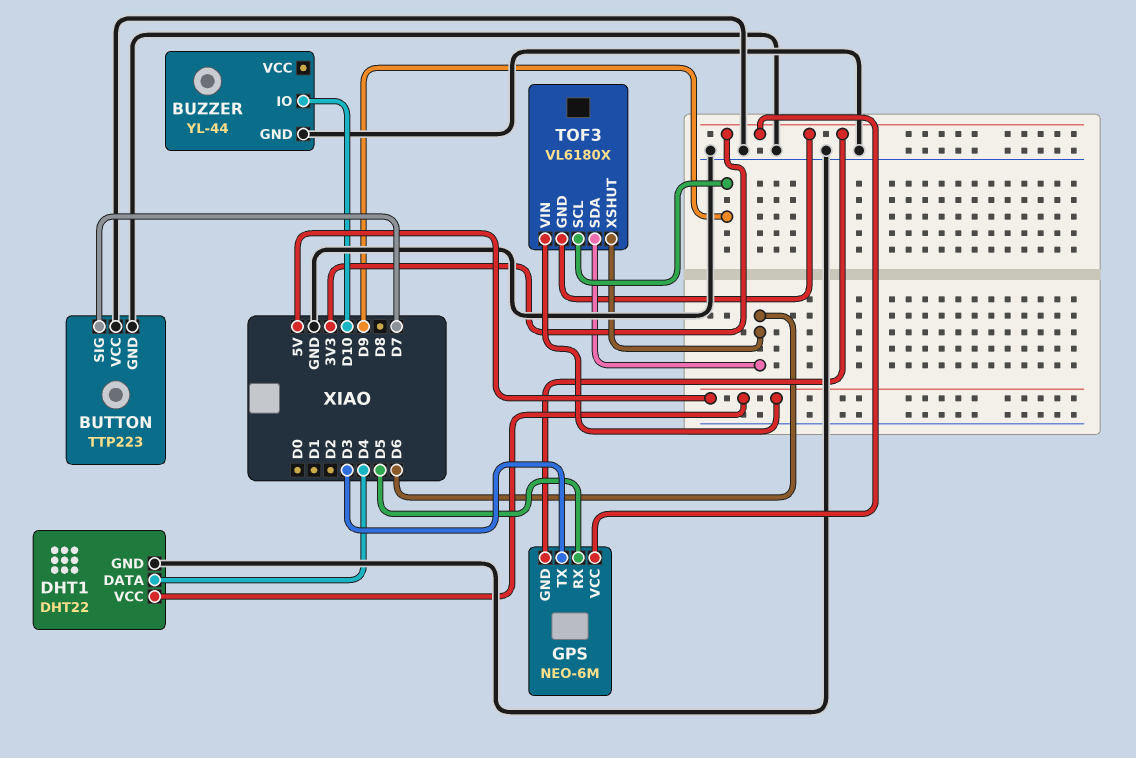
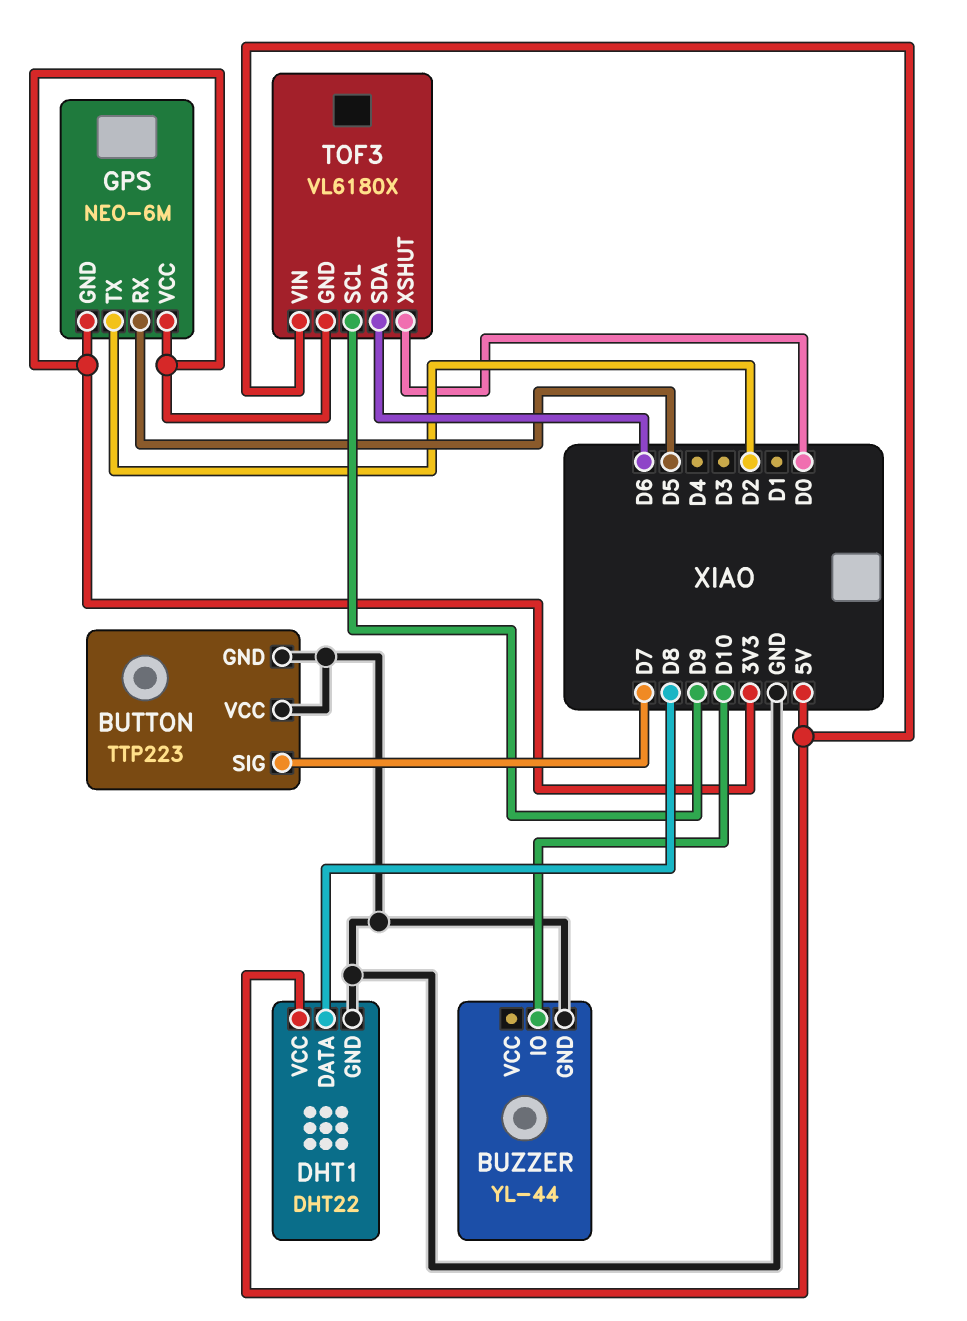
DHT1 pin DATA: D4 -> D8
GPS pin TX: D3 -> D2
TOF3 pin XSHUT: D6 -> D0

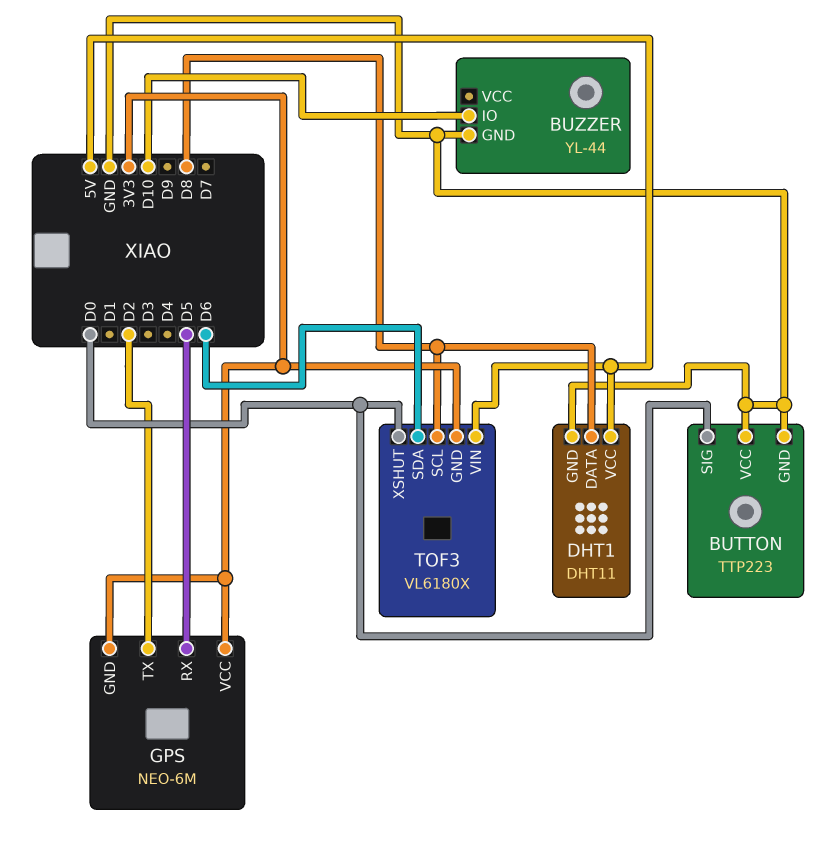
BUTTON pin SIG: D7 -> D0
DHT1: DHT22 -> DHT11
TOF3 pin SCL: D9 -> D8

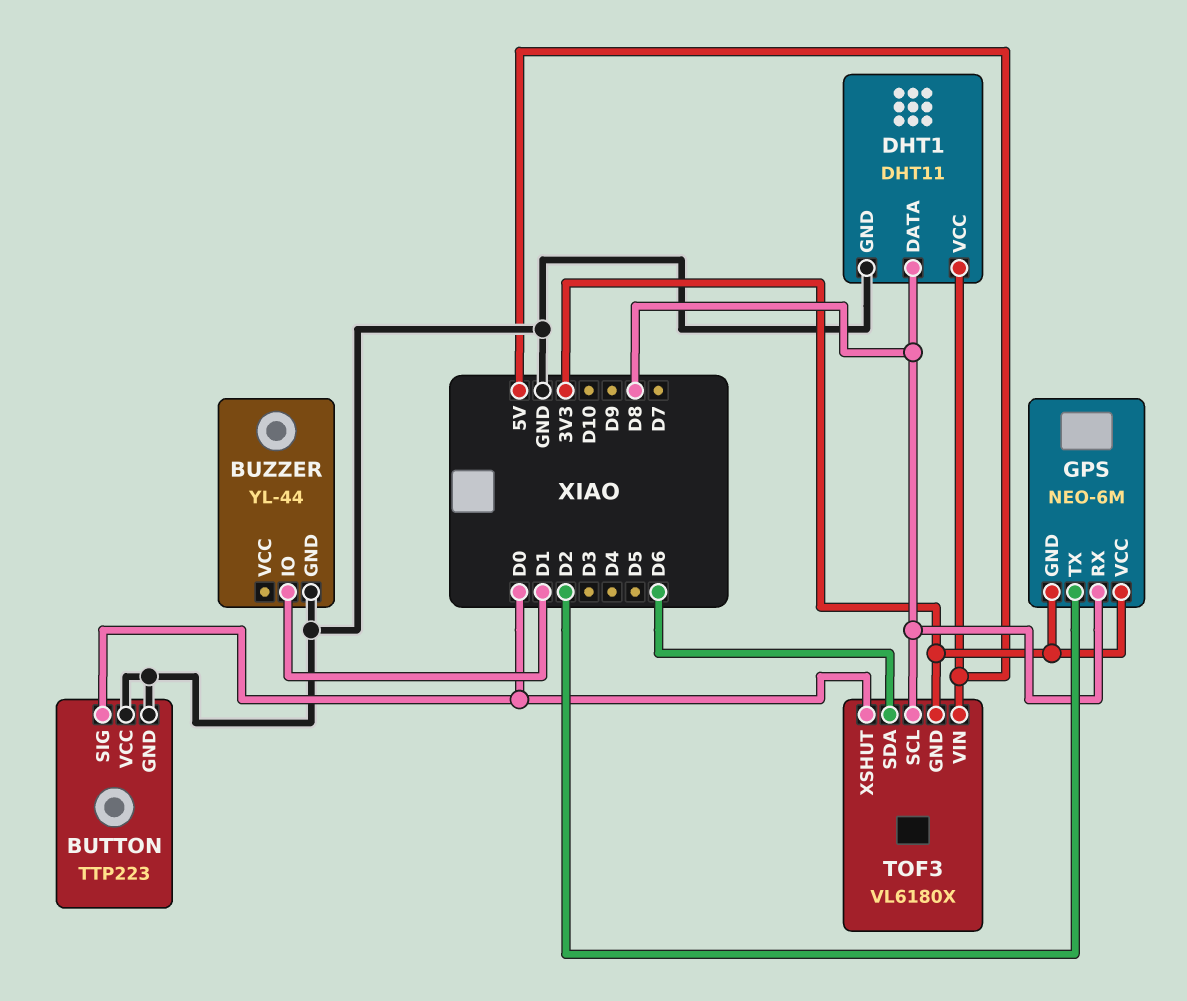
BUZZER pin IO: D10 -> D1
GPS pin RX: D5 -> D8

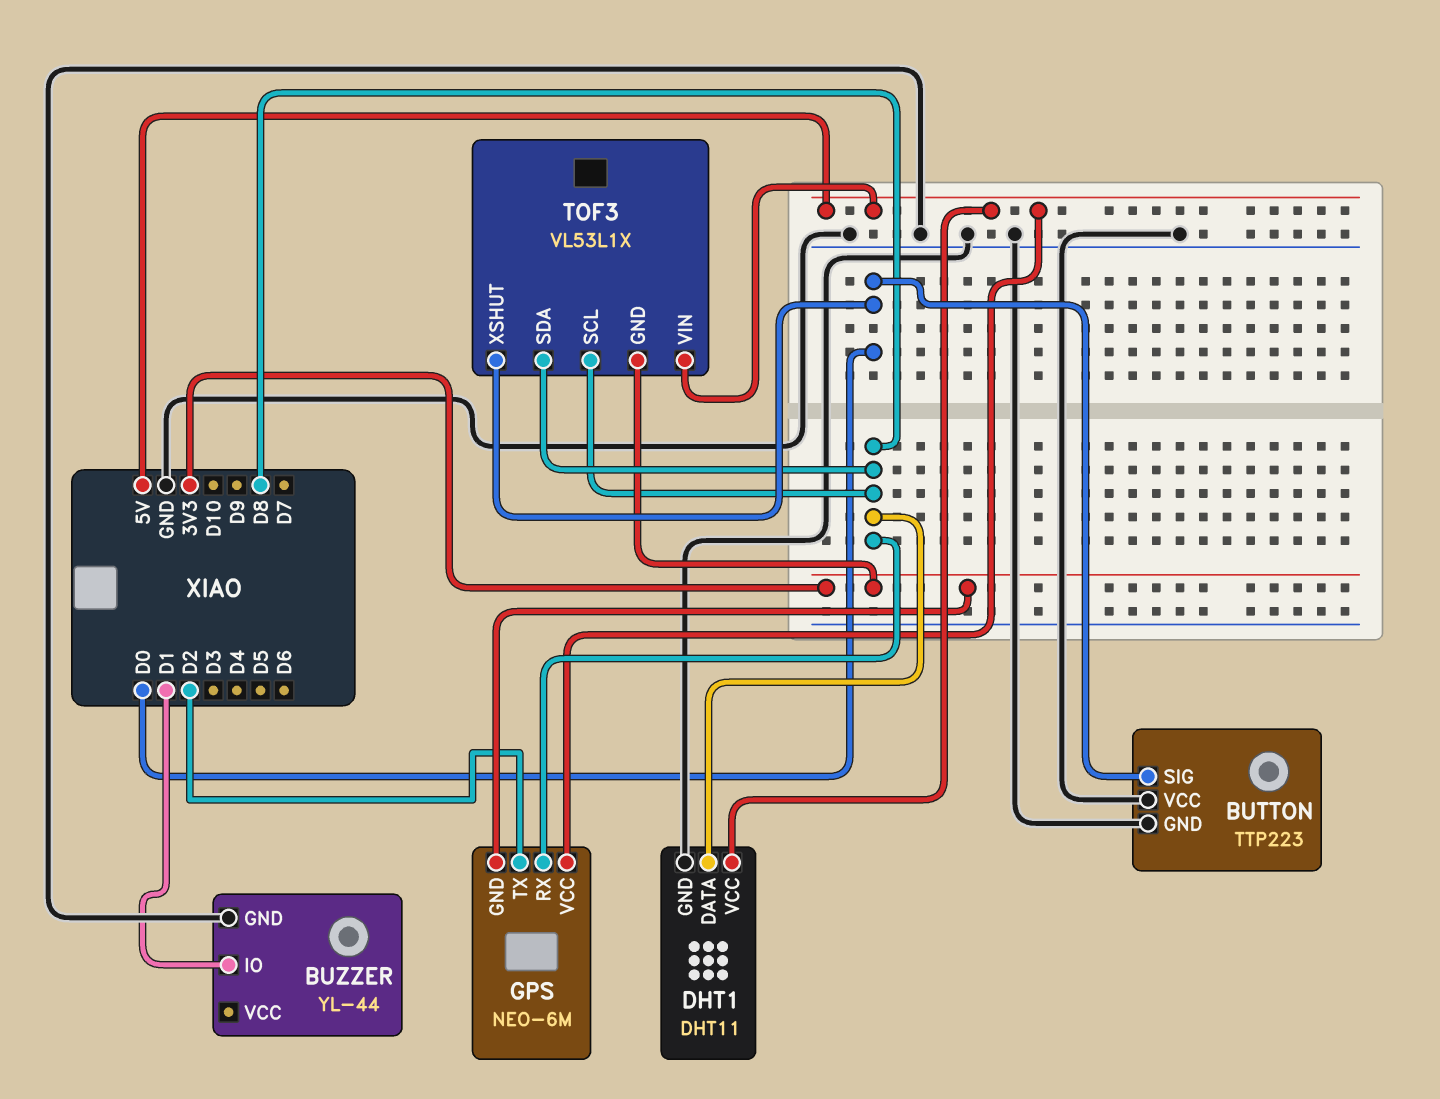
GPS pin VCC: 3V3 -> 5V
TOF3: VL6180X -> VL53L1X
TOF3 pin SDA: D6 -> D8

